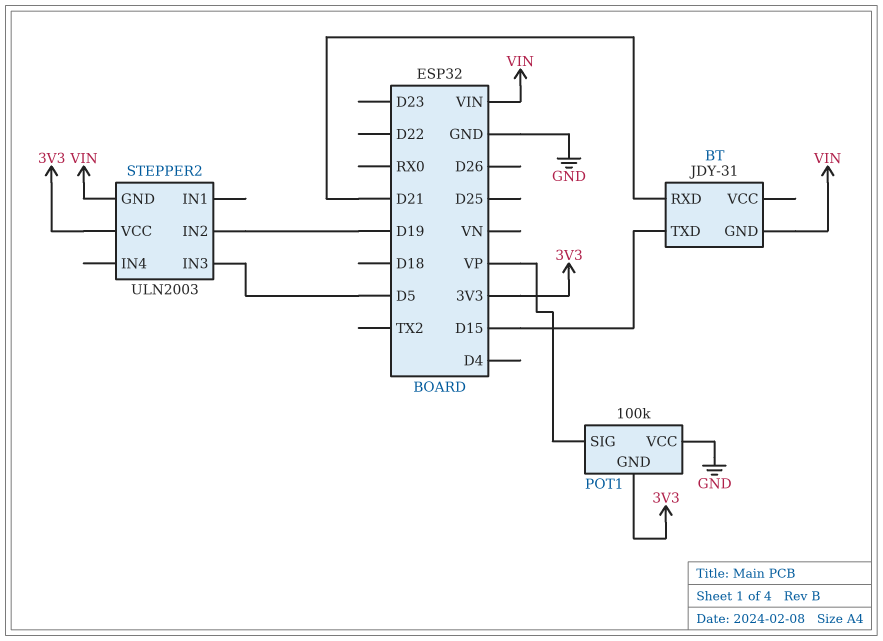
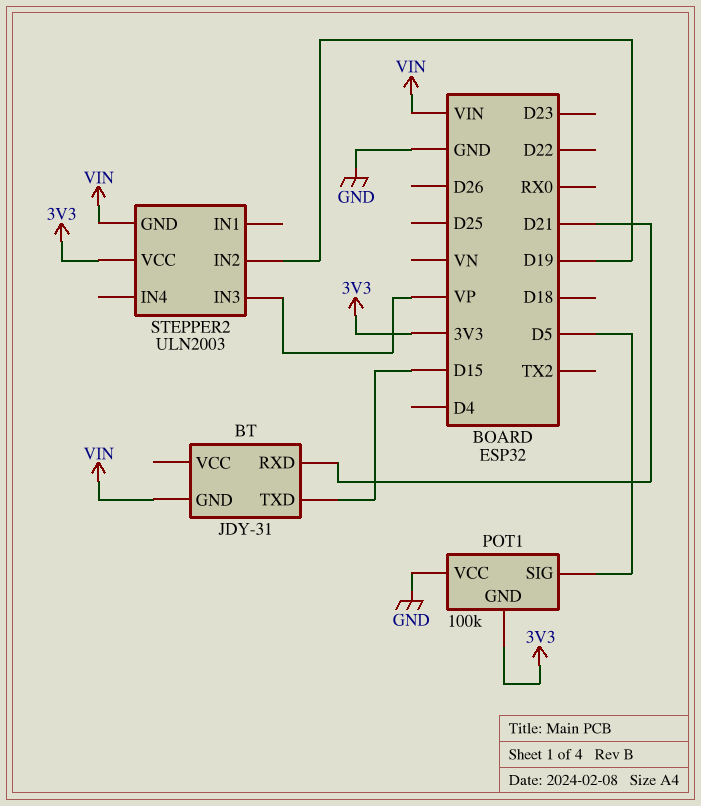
POT1 pin SIG: VP -> D5
STEPPER2 pin IN3: D5 -> VP

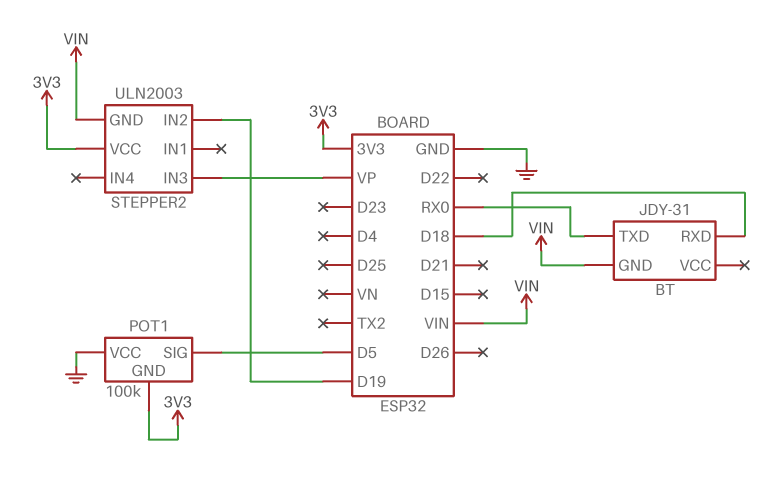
BT pin RXD: D21 -> D18
BT pin TXD: D15 -> RX0

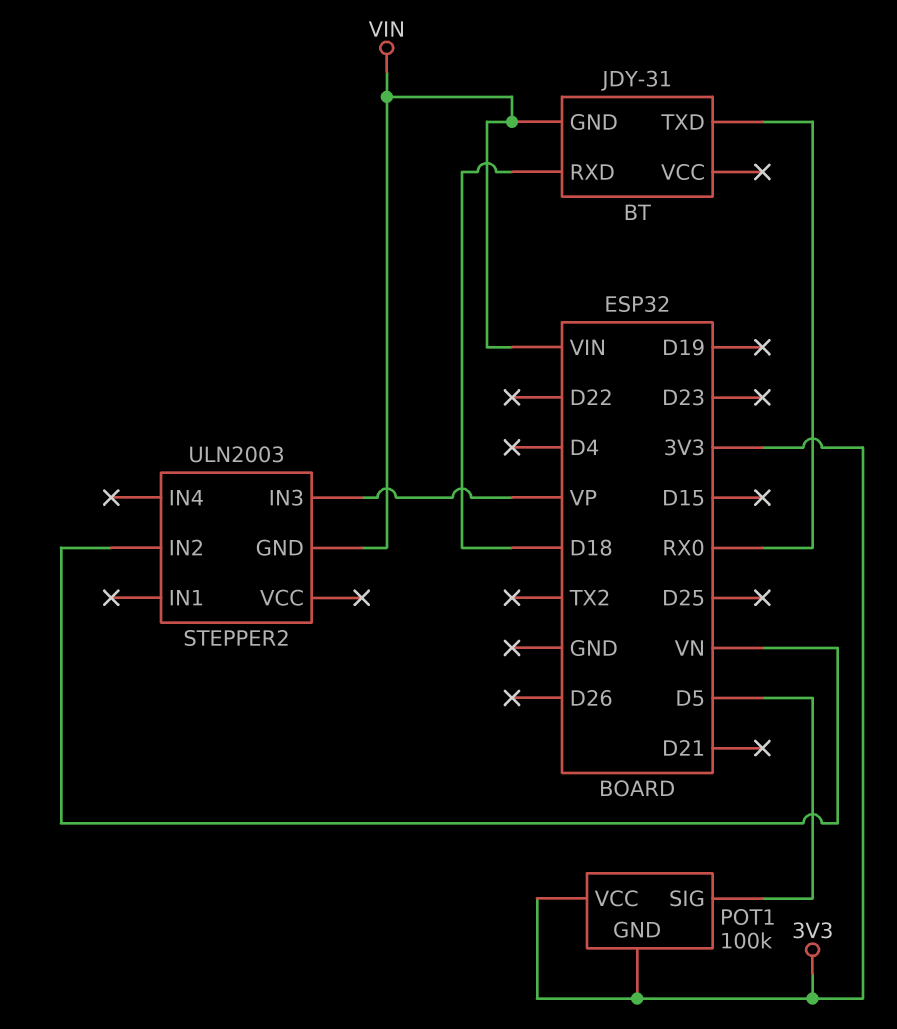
POT1 pin VCC: GND -> 3V3
STEPPER2 pin IN2: D19 -> VN
STEPPER2 pin VCC: 3V3 -> none

